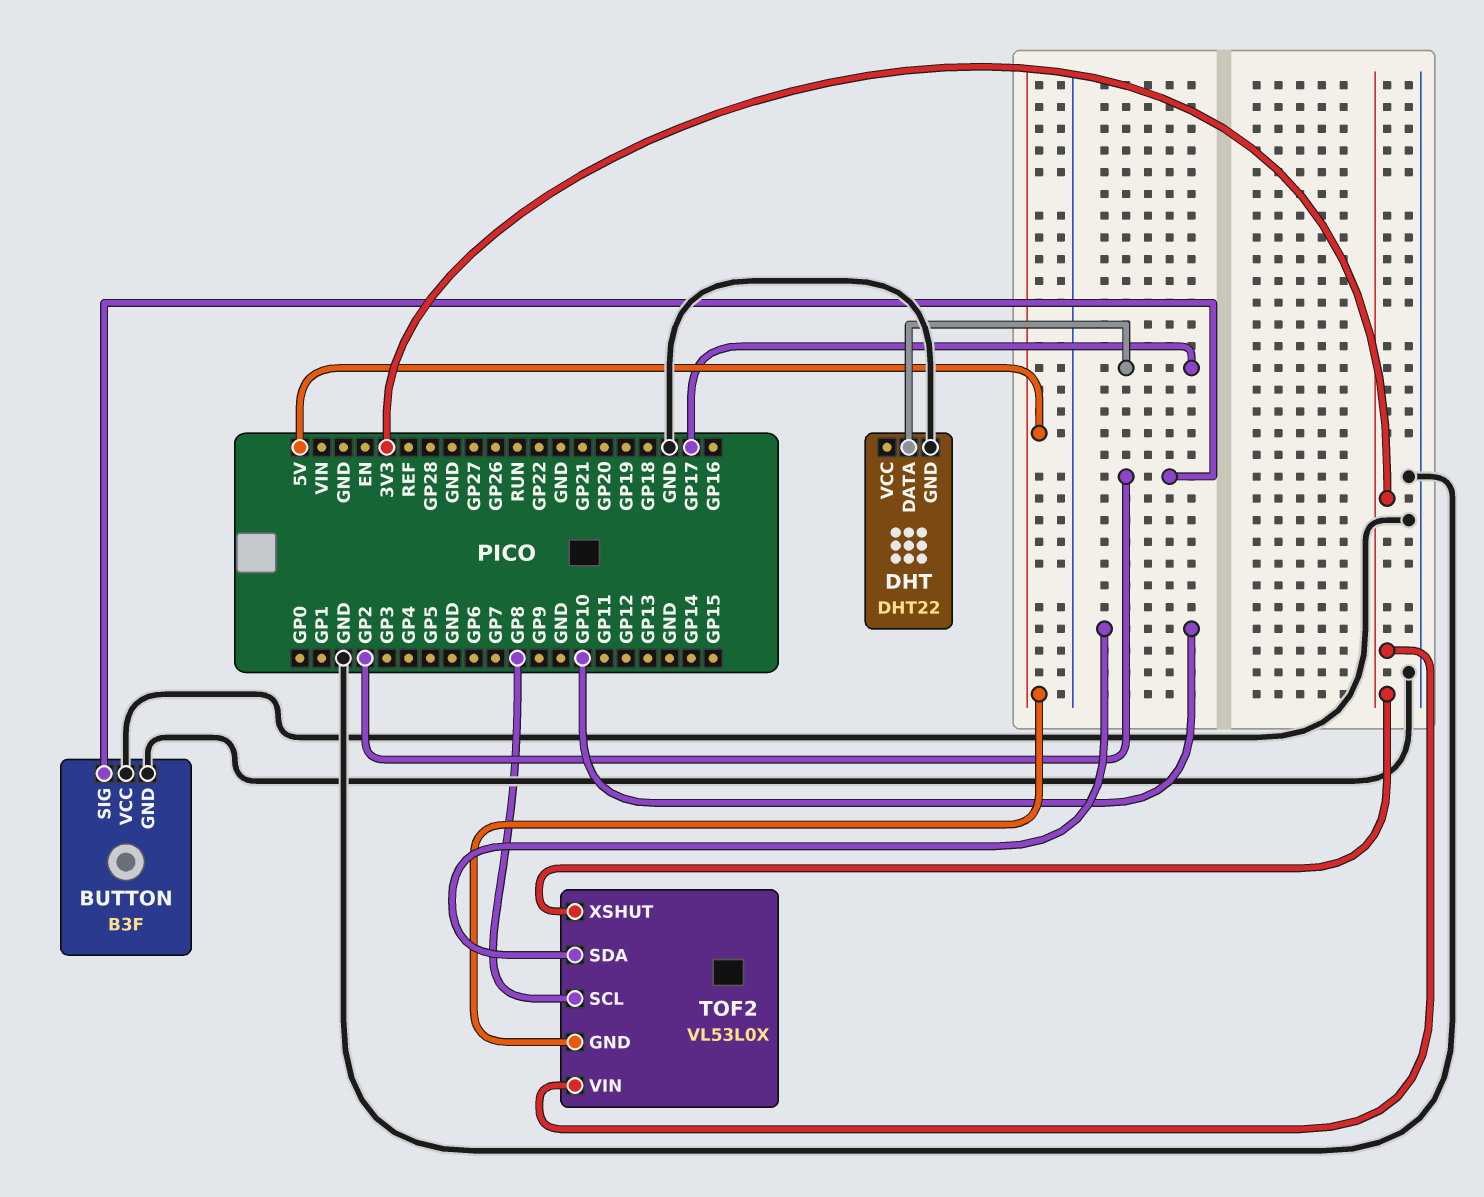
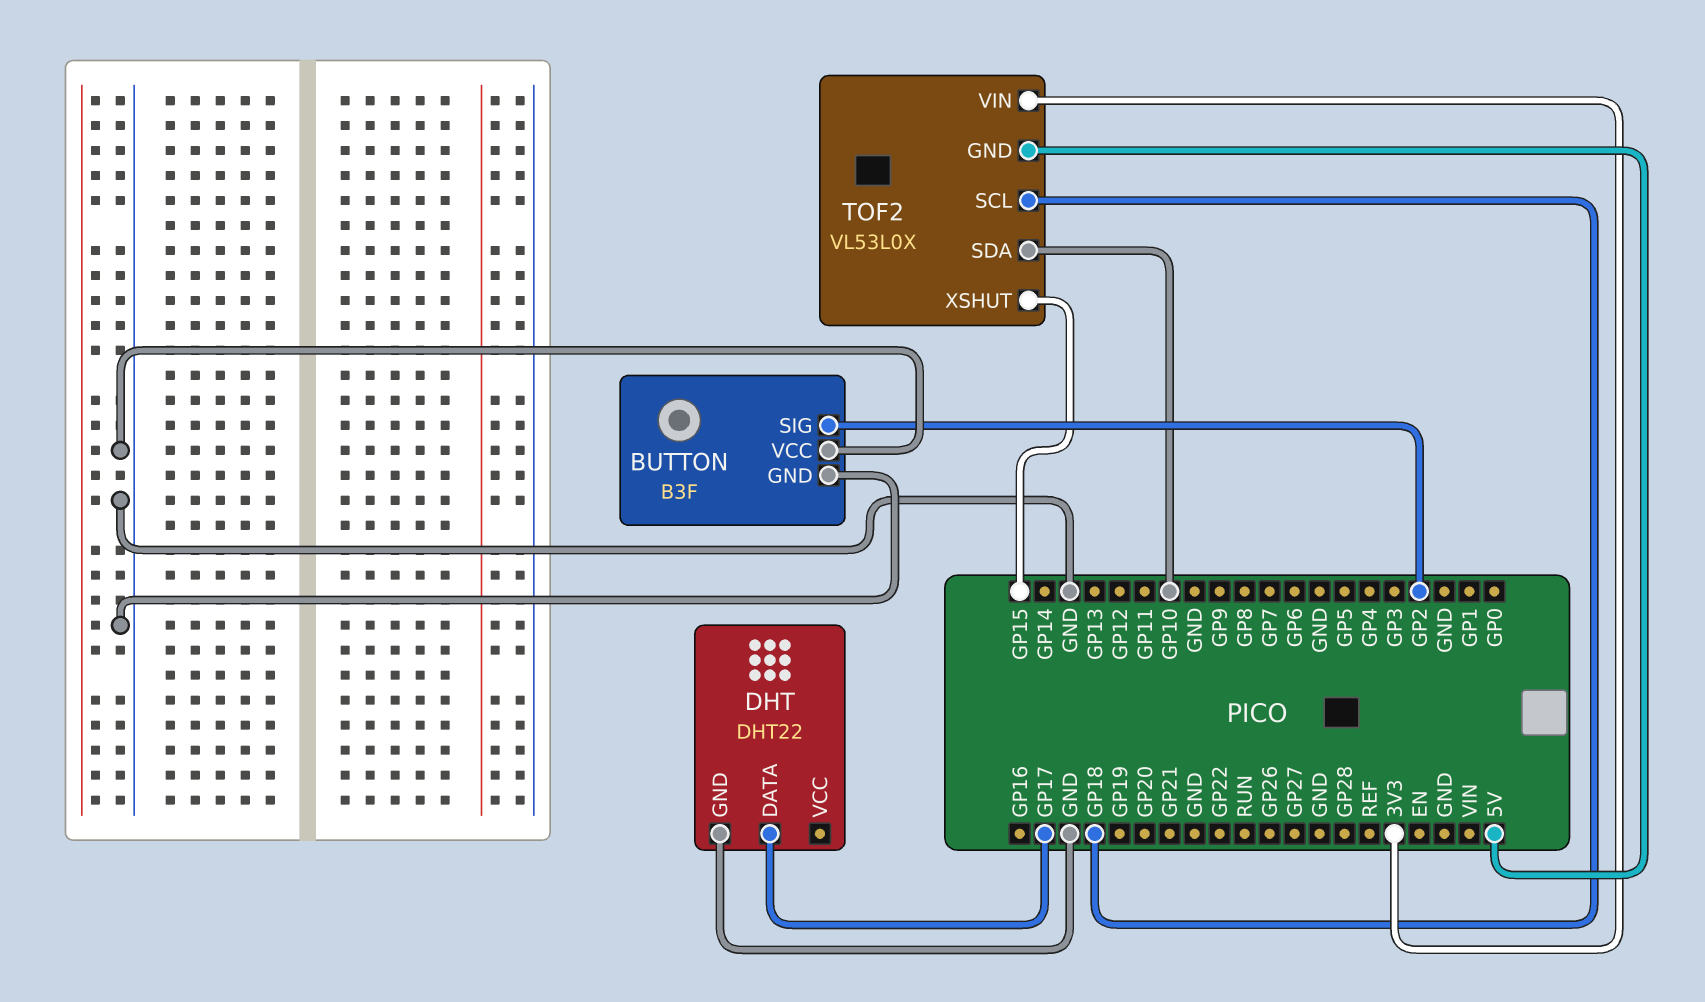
TOF2 pin SCL: GP8 -> GP18
TOF2 pin XSHUT: 3V3 -> GP15

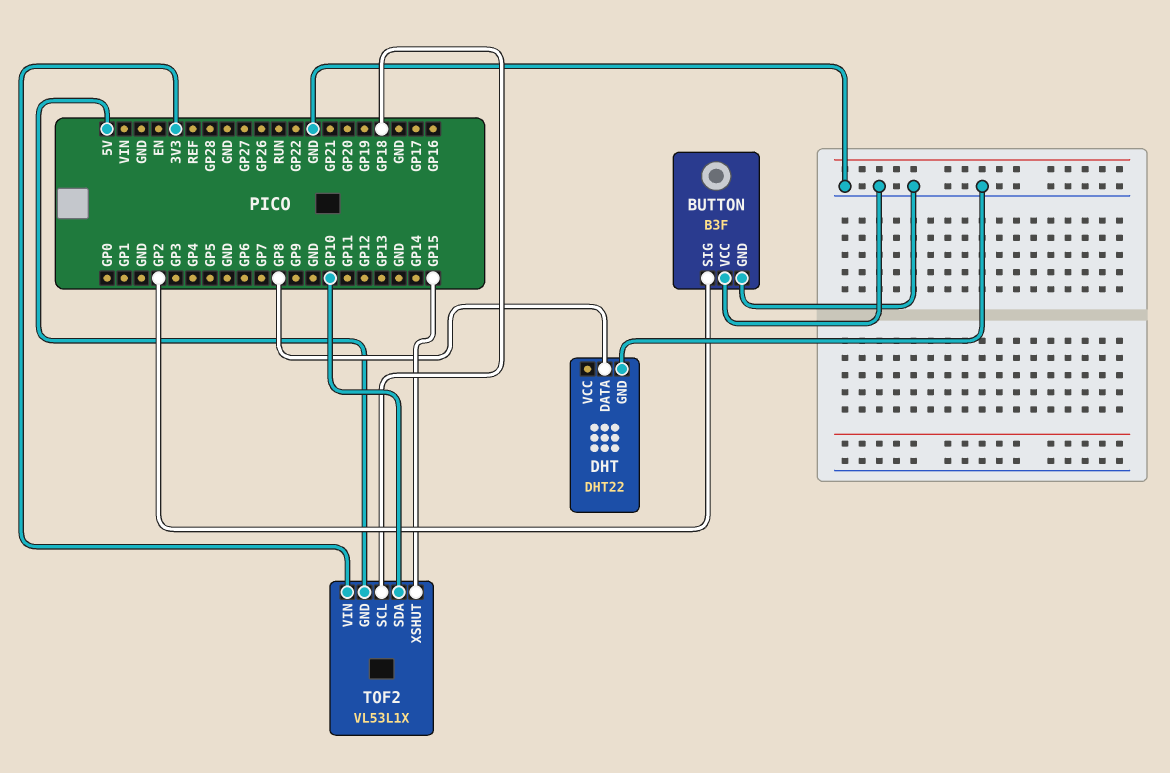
DHT pin DATA: GP17 -> GP8
TOF2: VL53L0X -> VL53L1X

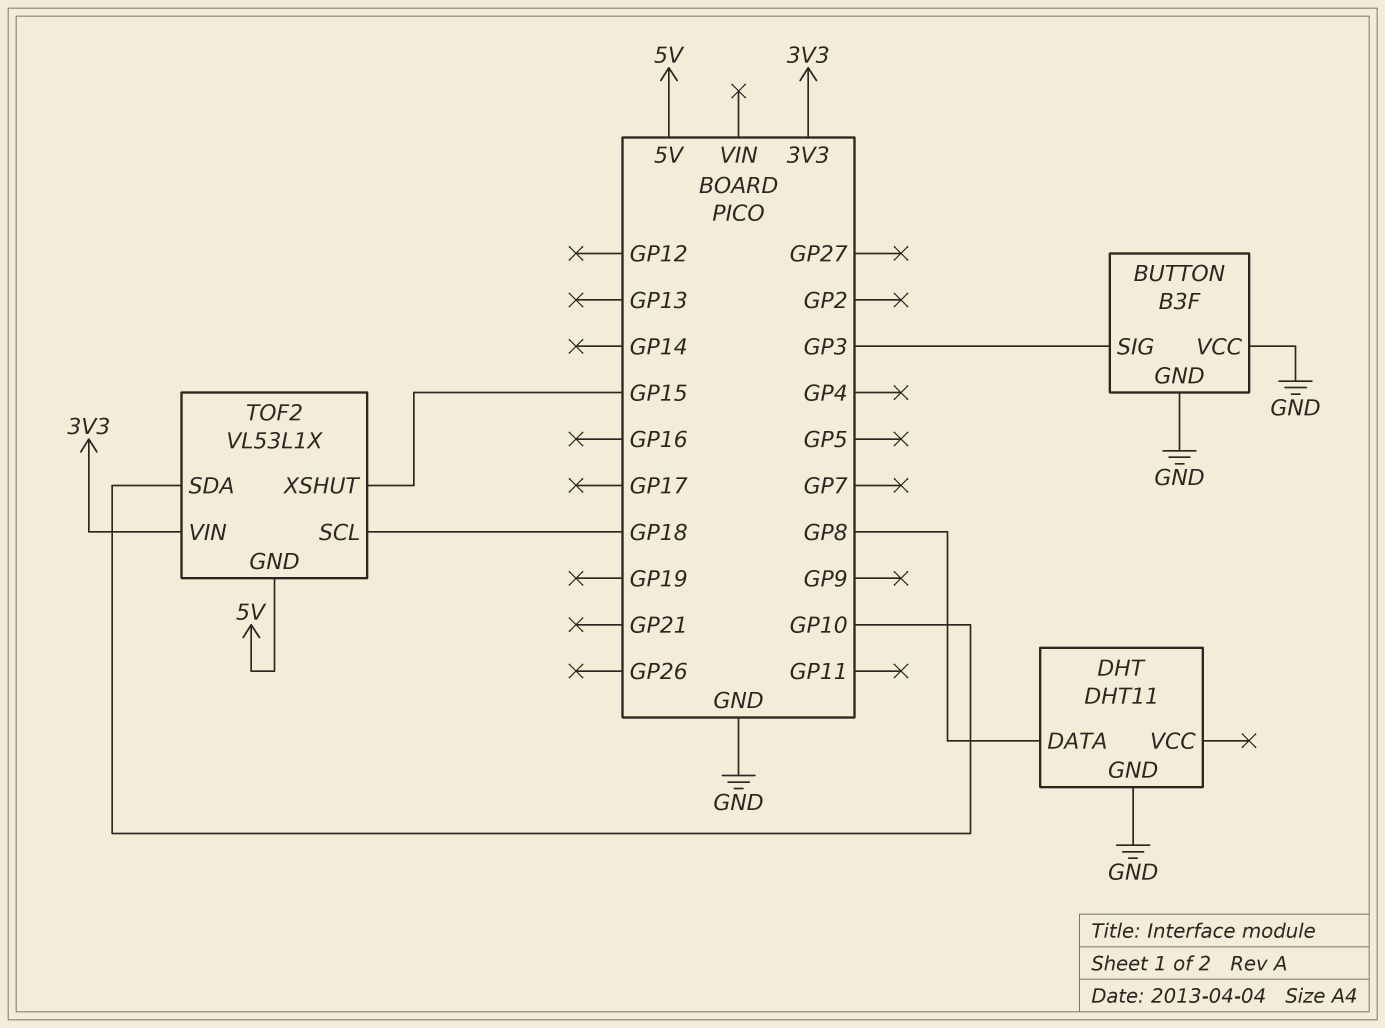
BUTTON pin SIG: GP2 -> GP3
DHT: DHT22 -> DHT11

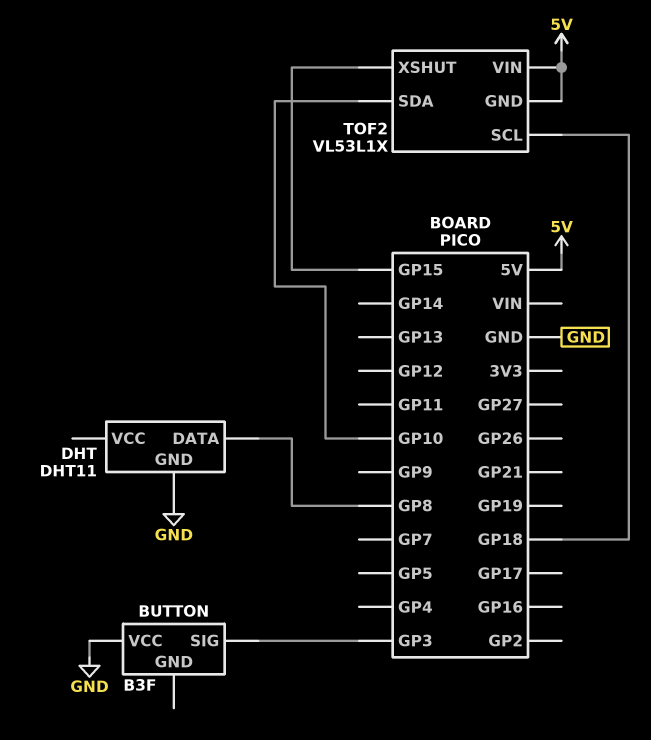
BUTTON pin GND: GND -> none
TOF2 pin VIN: 3V3 -> 5V

